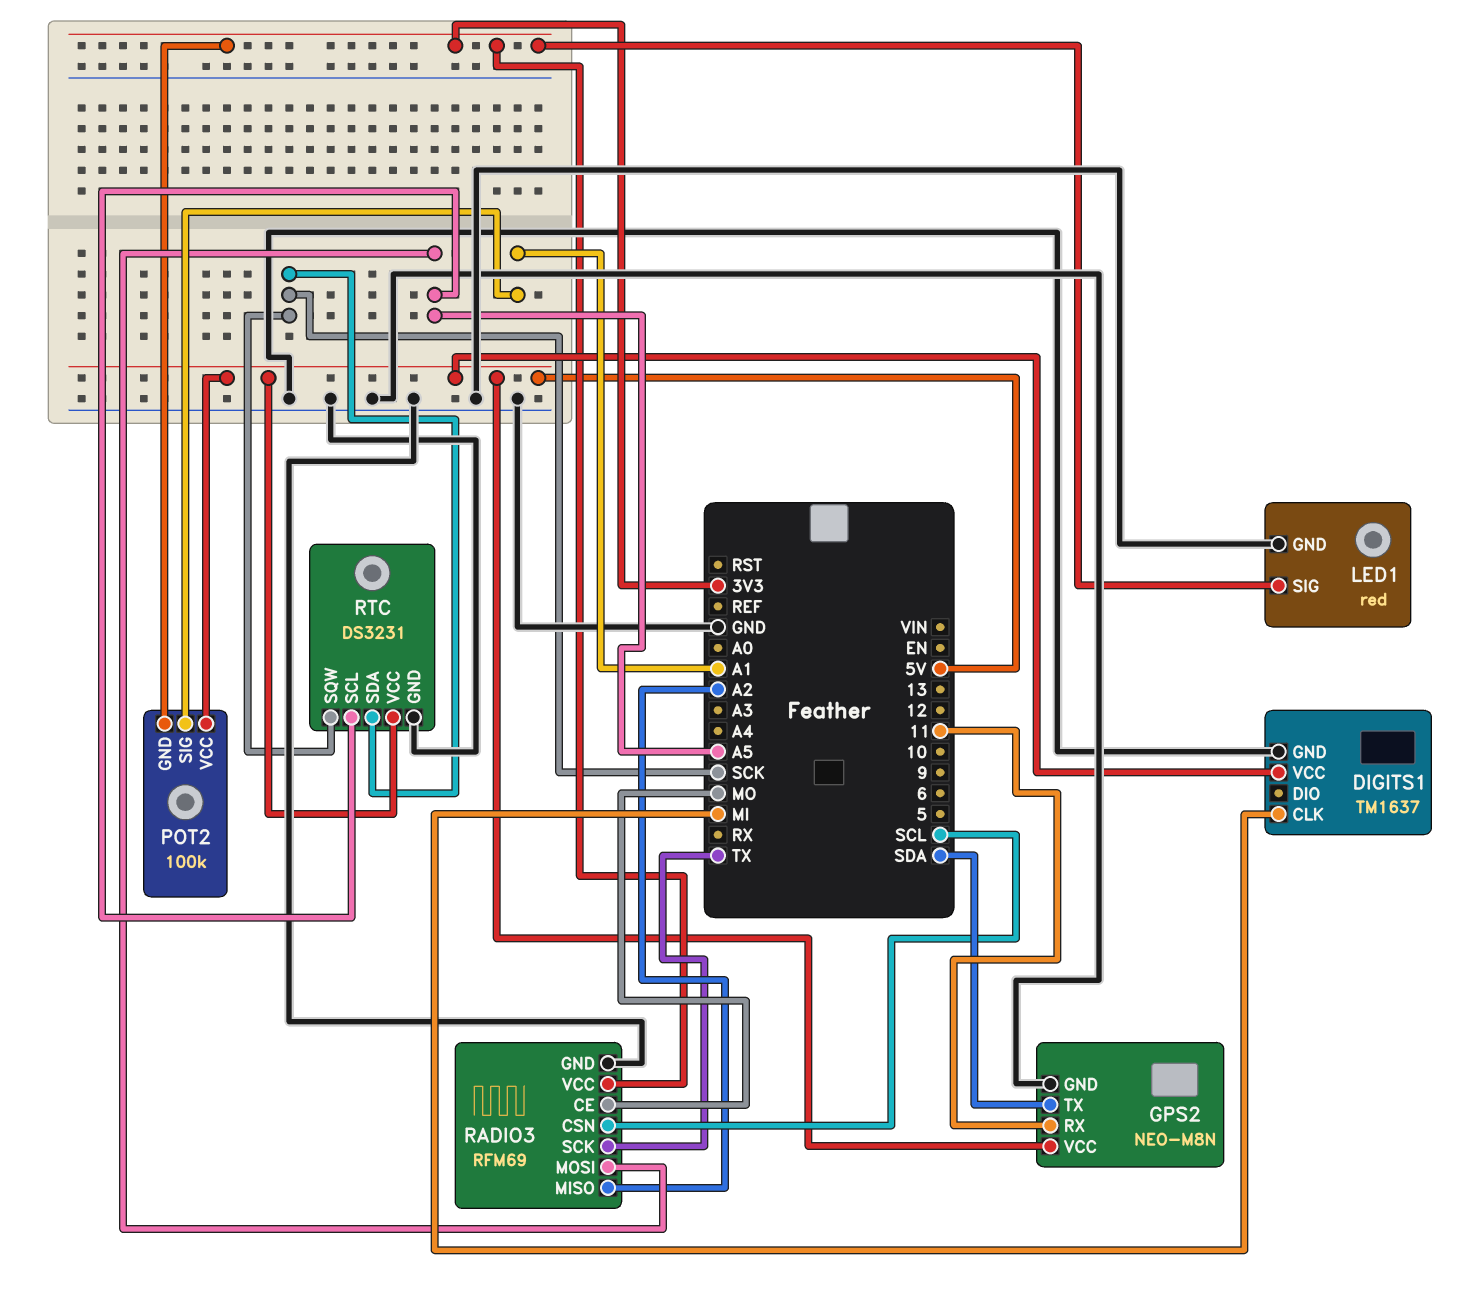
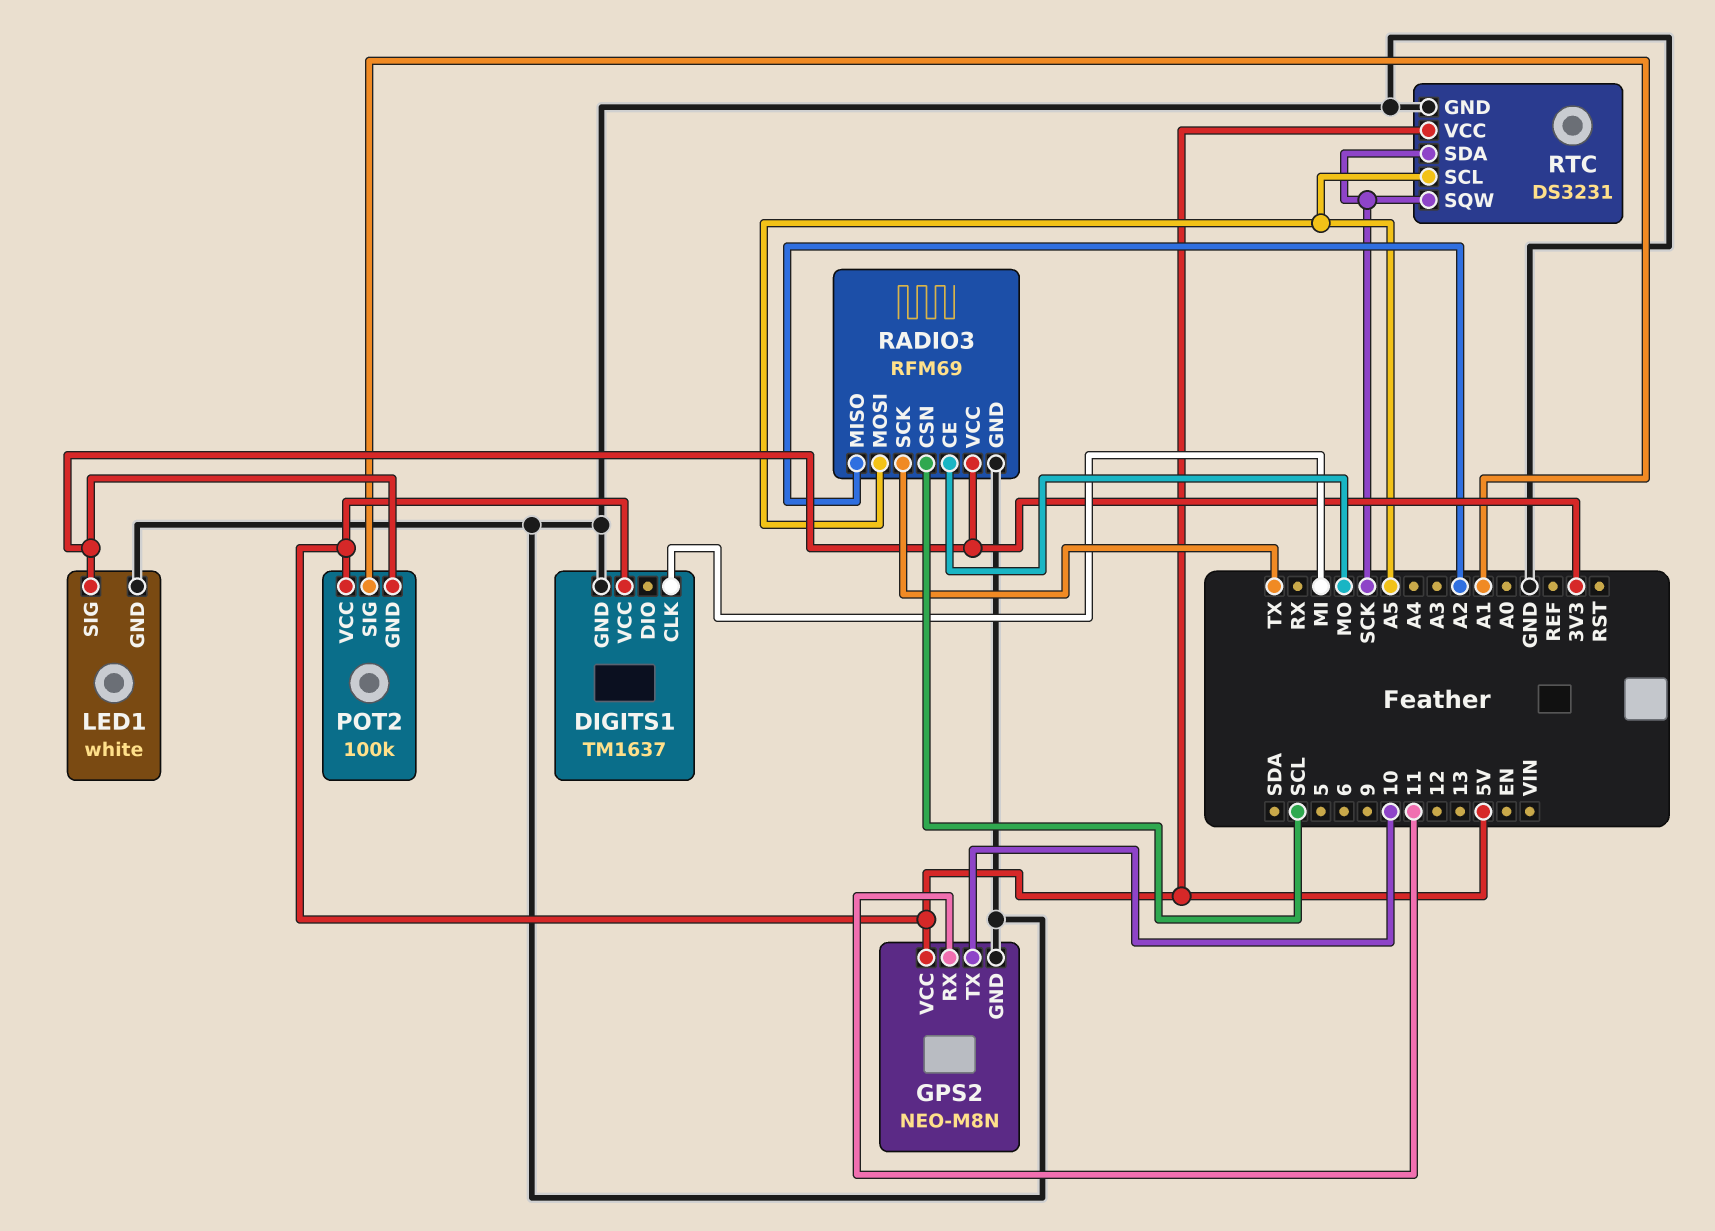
GPS2 pin TX: SDA -> 10
LED1: red -> white

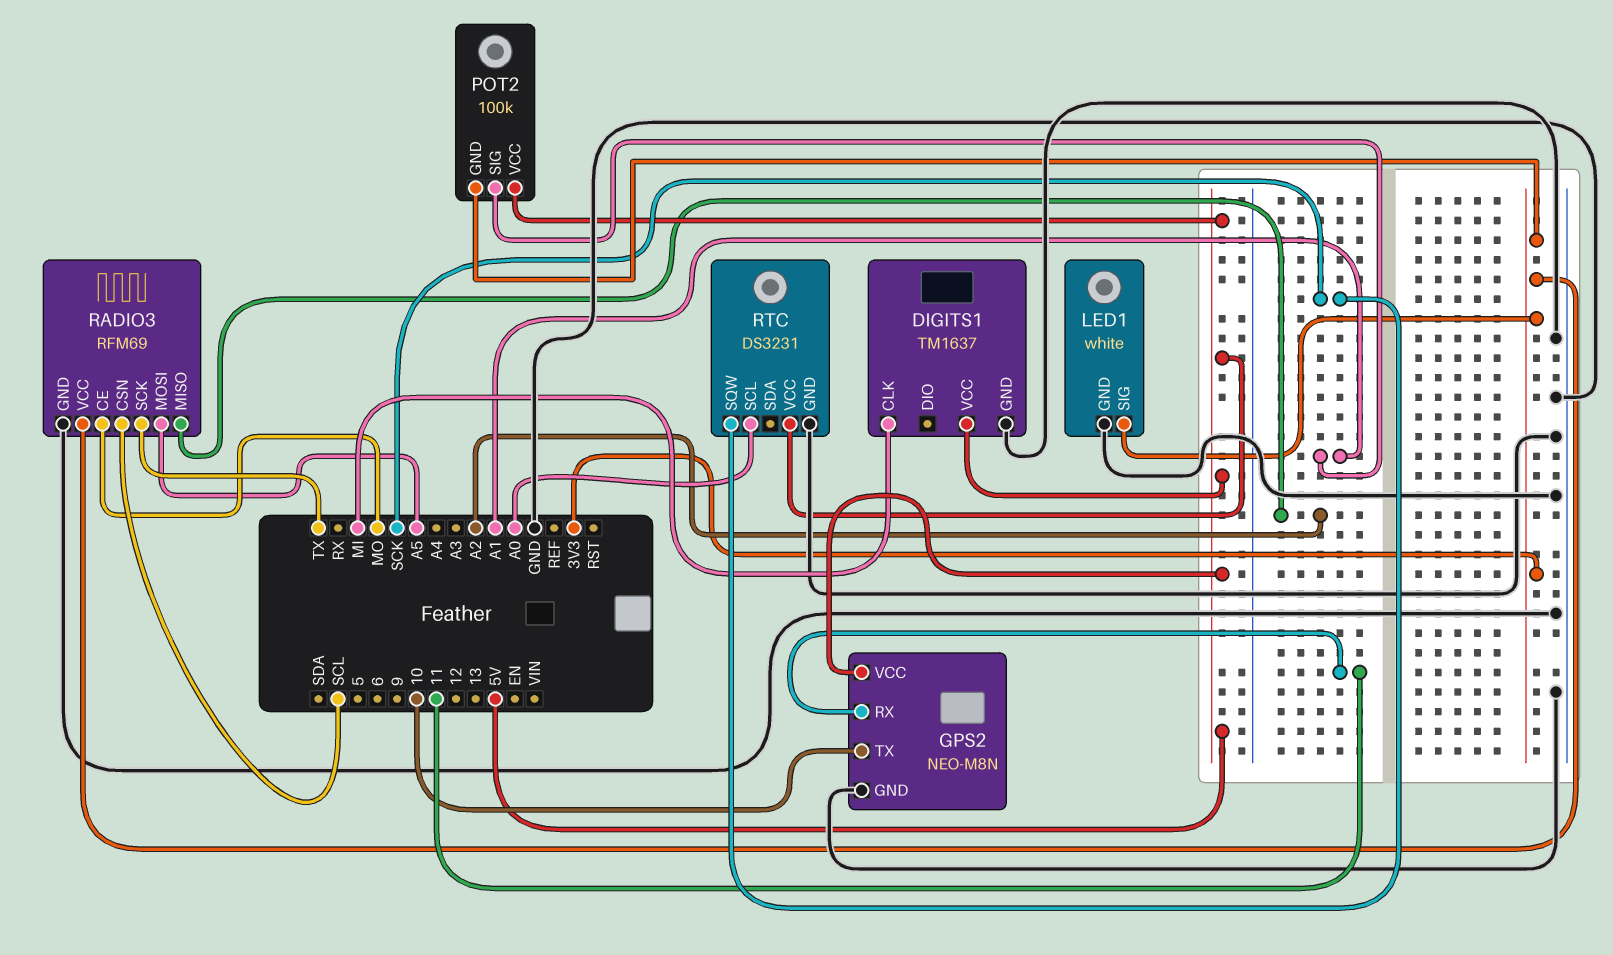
RTC pin SCL: A5 -> A0
RTC pin SDA: SCK -> none

